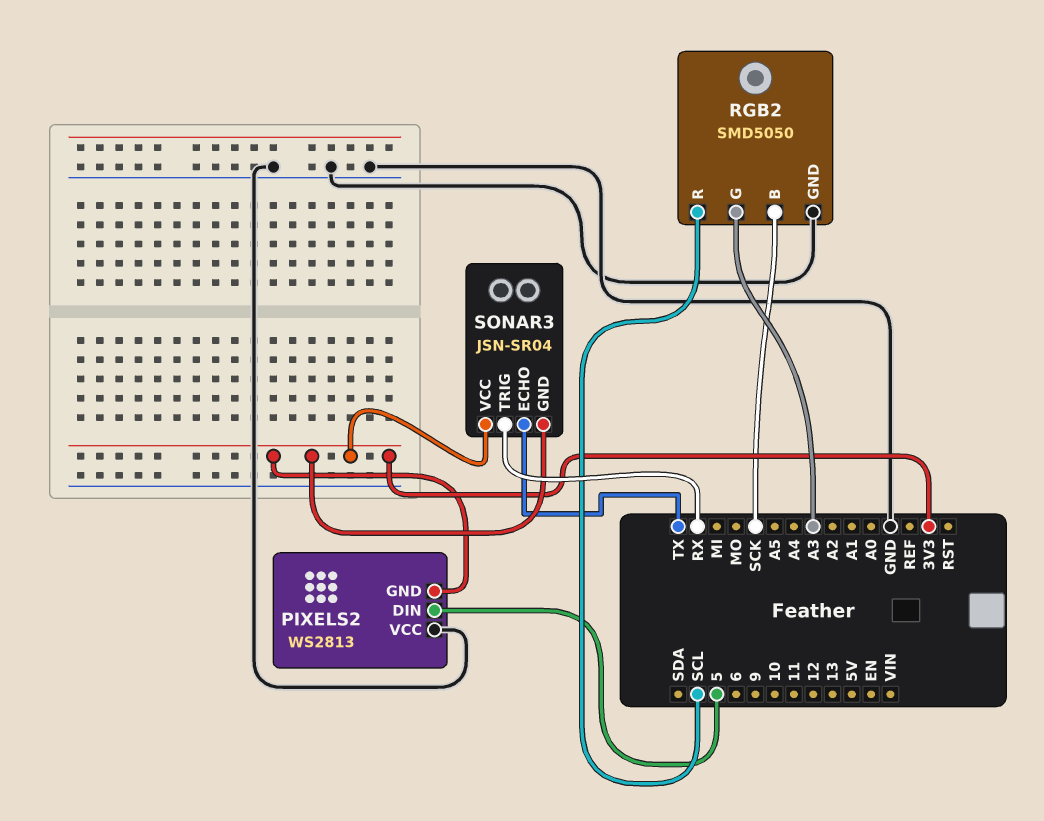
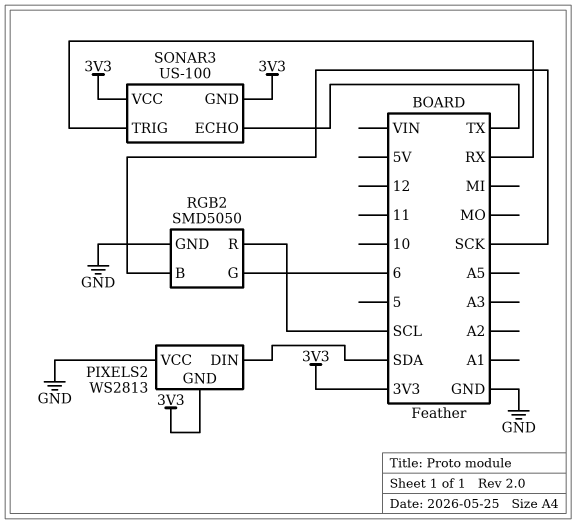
PIXELS2 pin DIN: 5 -> SDA
RGB2 pin G: A3 -> 6
SONAR3: JSN-SR04 -> US-100

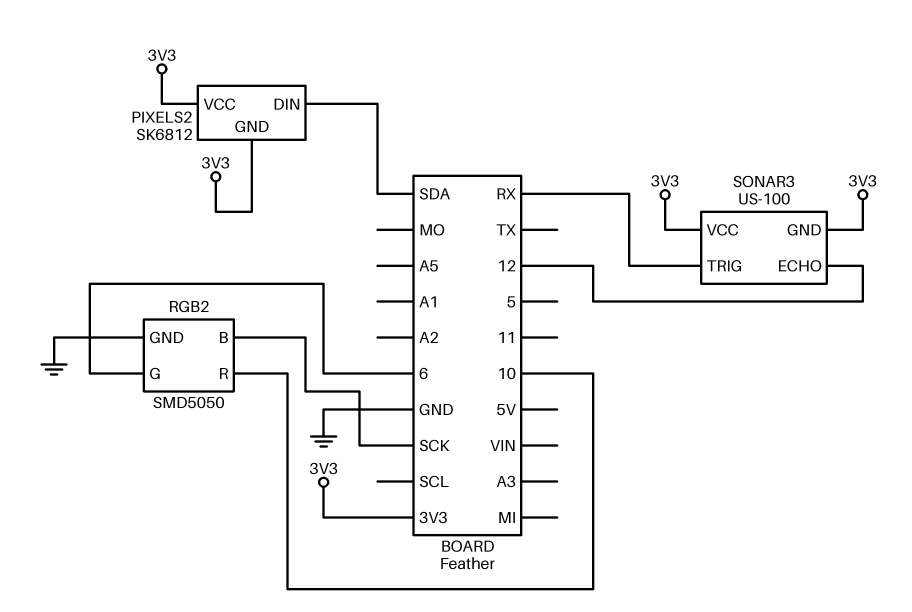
PIXELS2: WS2813 -> SK6812
PIXELS2 pin VCC: GND -> 3V3
RGB2 pin R: SCL -> 10
SONAR3 pin ECHO: TX -> 12

